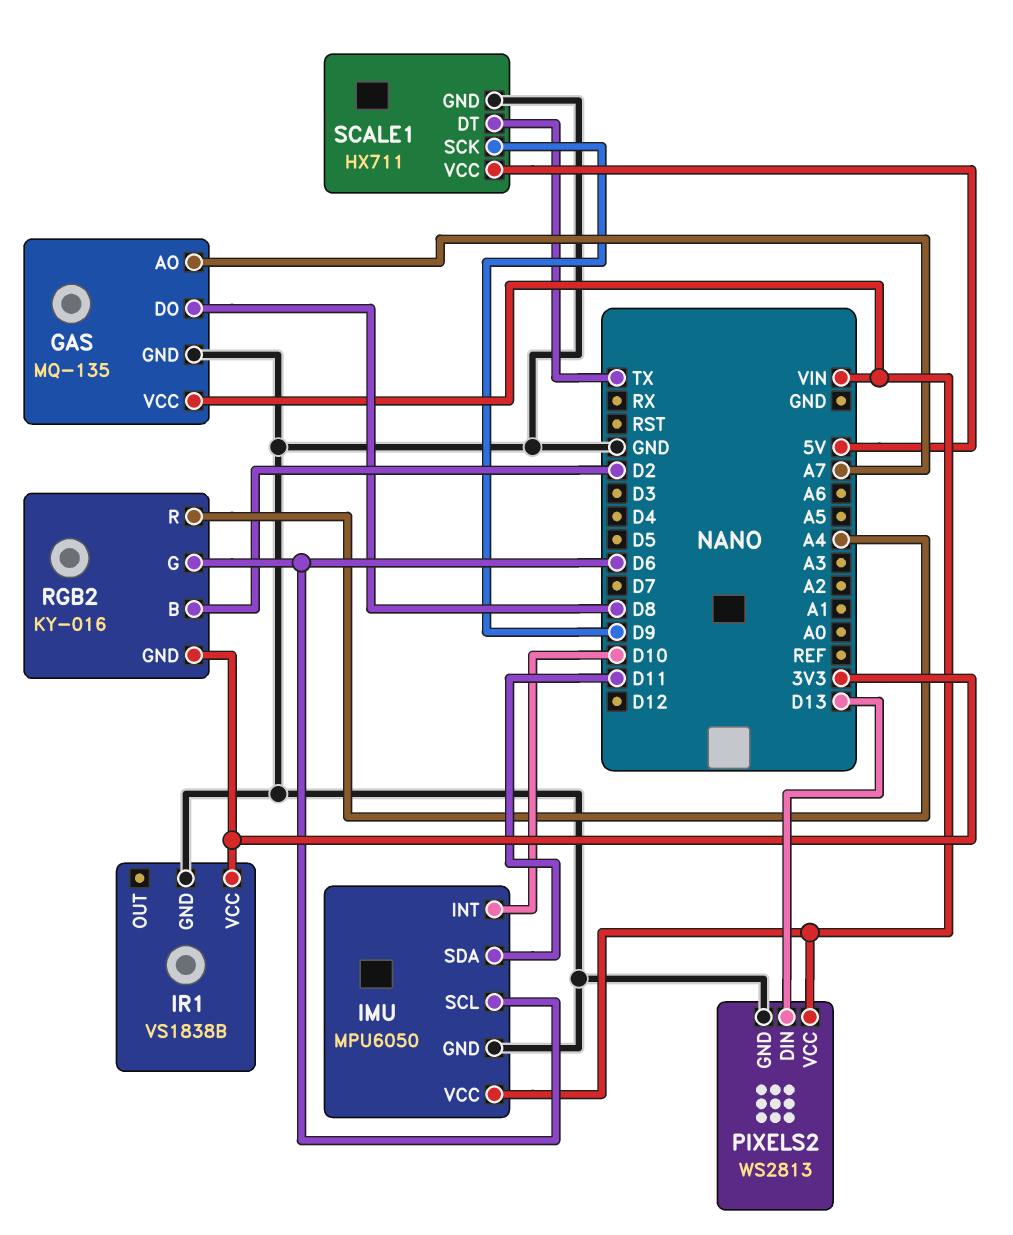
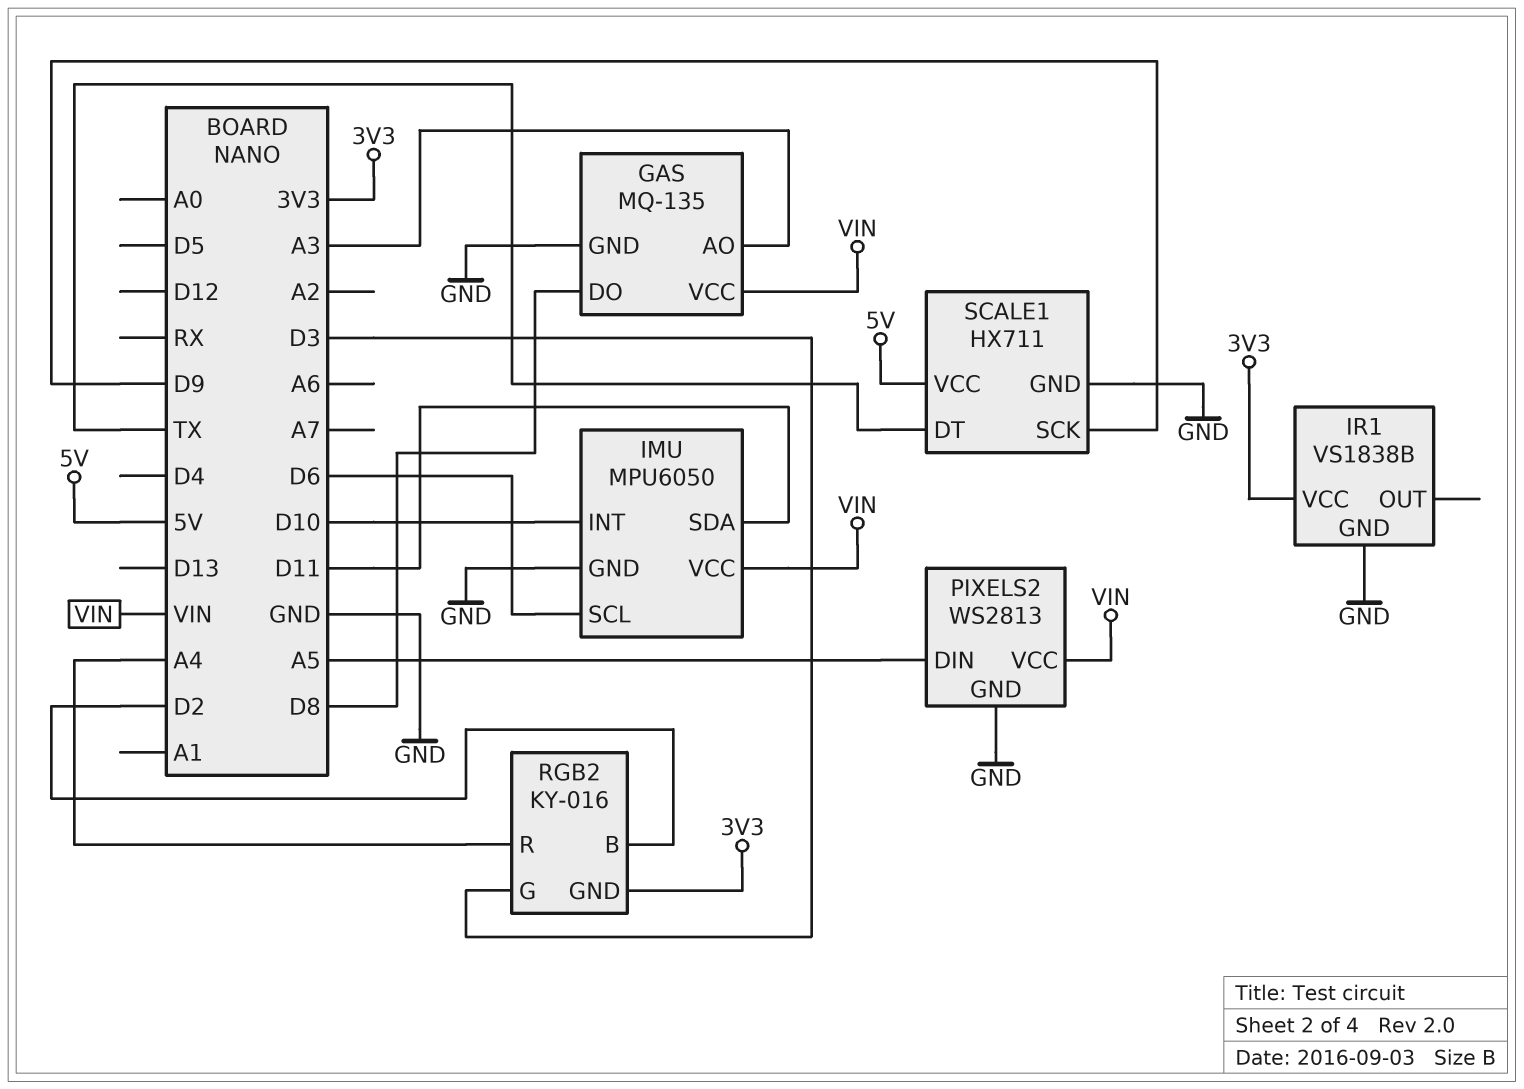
GAS pin AO: A7 -> A3
PIXELS2 pin DIN: D13 -> A5
RGB2 pin G: D6 -> D3

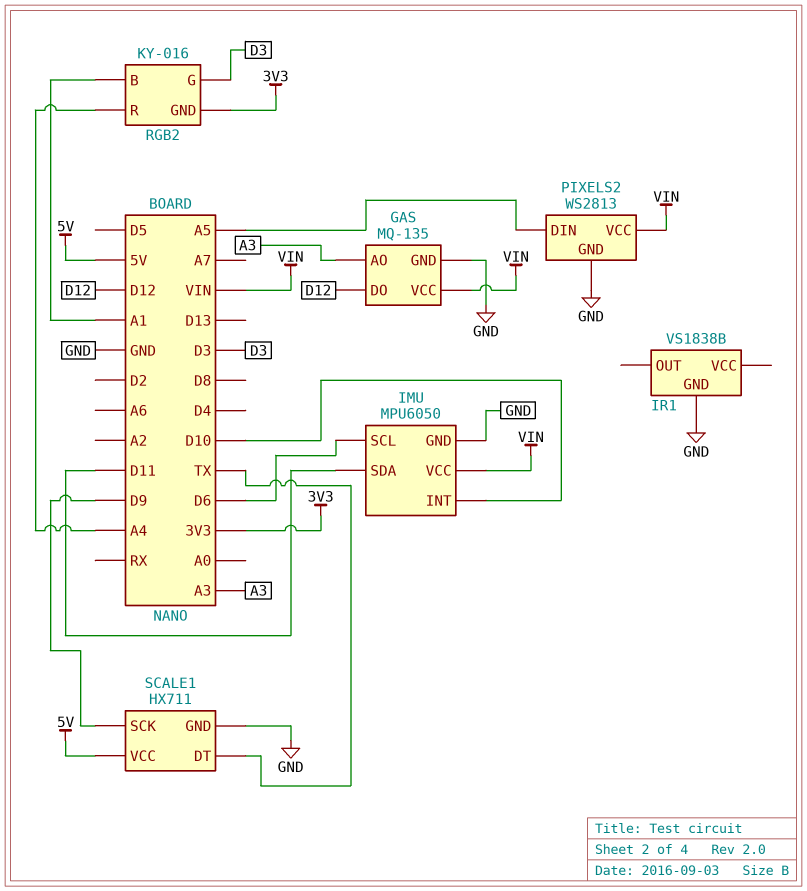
GAS pin DO: D8 -> D12
IR1 pin VCC: 3V3 -> none
RGB2 pin B: D2 -> A1

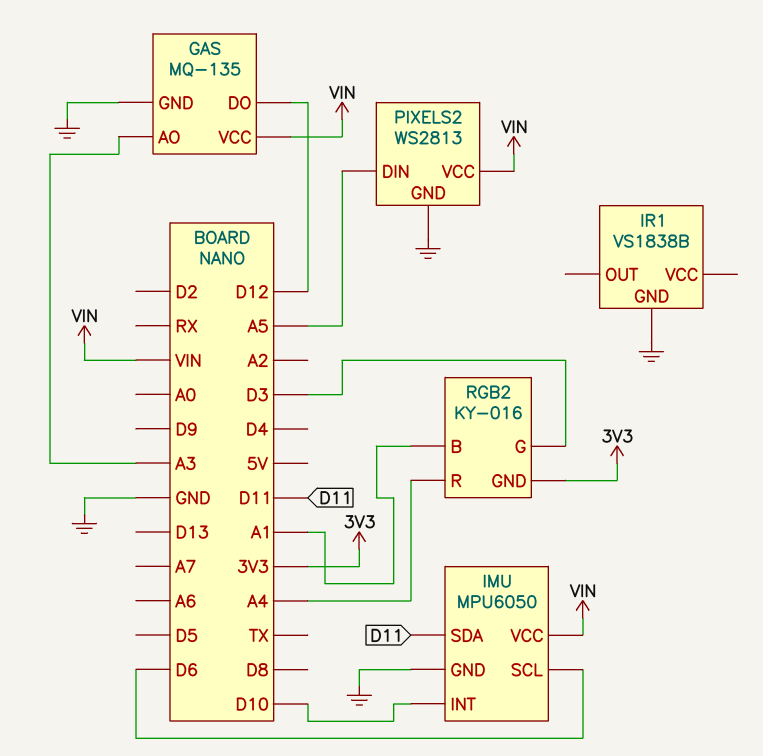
SCALE1: HX711 -> none
SCALE1 pin DT: TX -> none
SCALE1 pin GND: GND -> none
SCALE1 pin SCK: D9 -> none
SCALE1 pin VCC: 5V -> none

